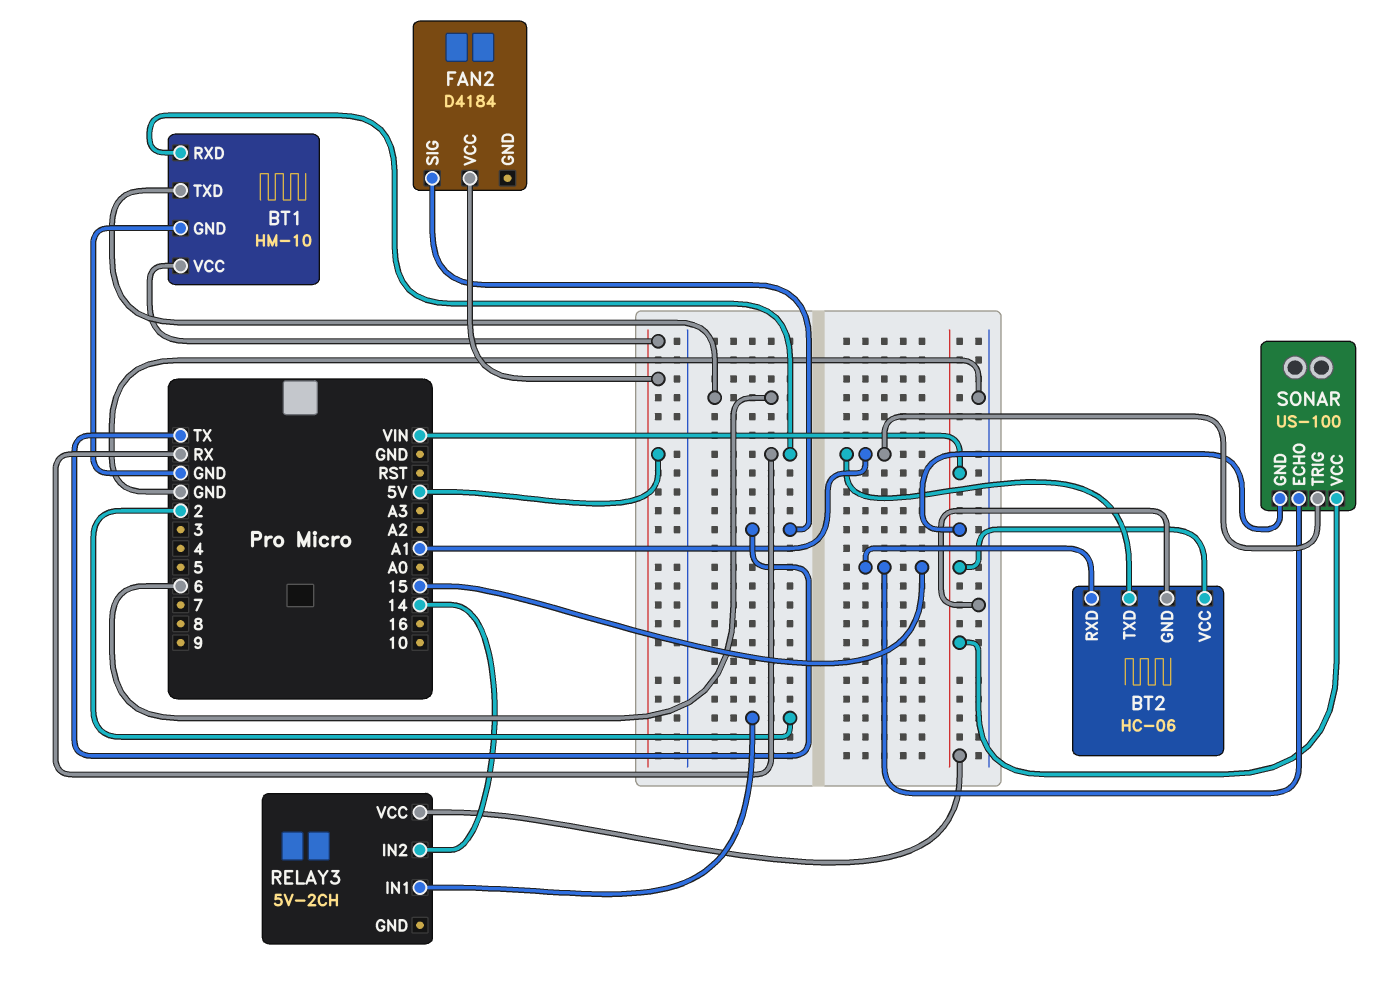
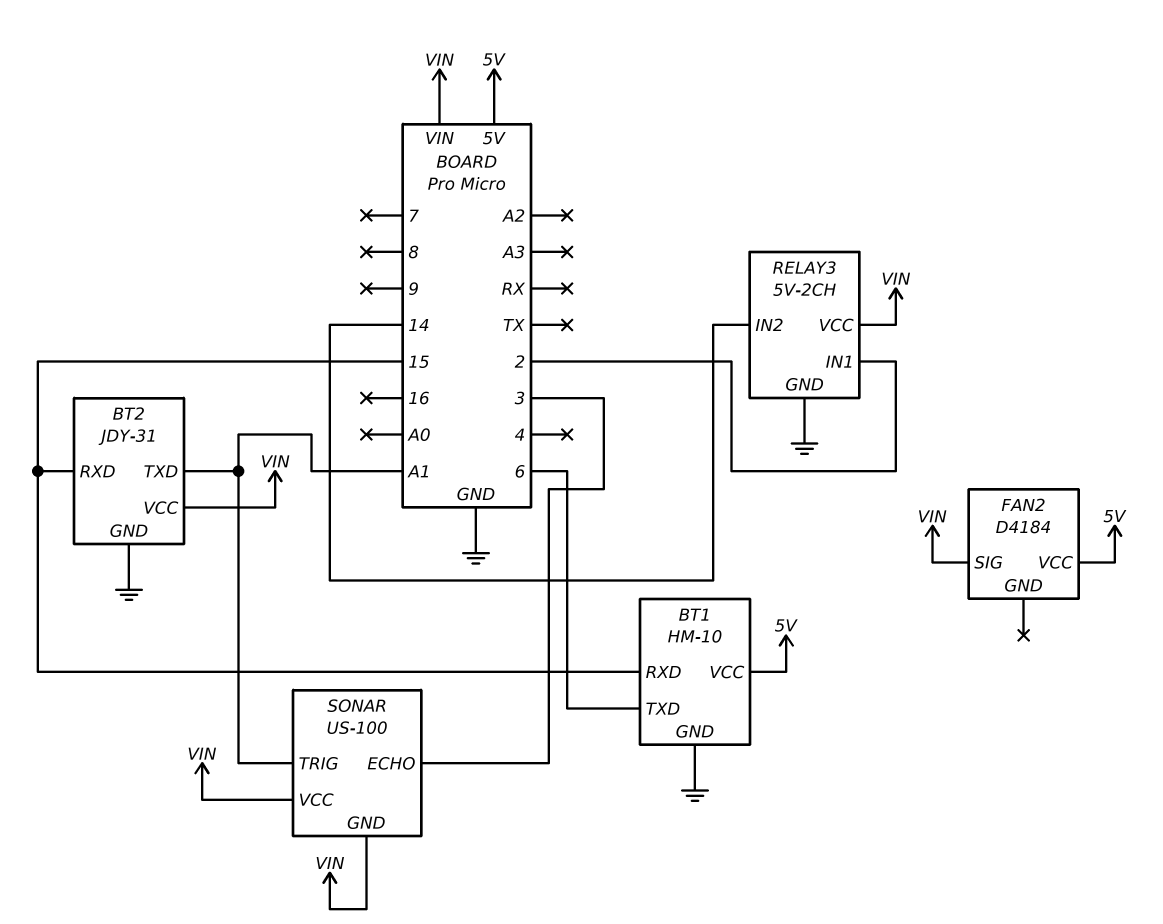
BT1 pin RXD: RX -> 15
BT2: HC-06 -> JDY-31
FAN2 pin SIG: TX -> VIN
RELAY3 pin GND: none -> GND
SONAR pin ECHO: 15 -> 3

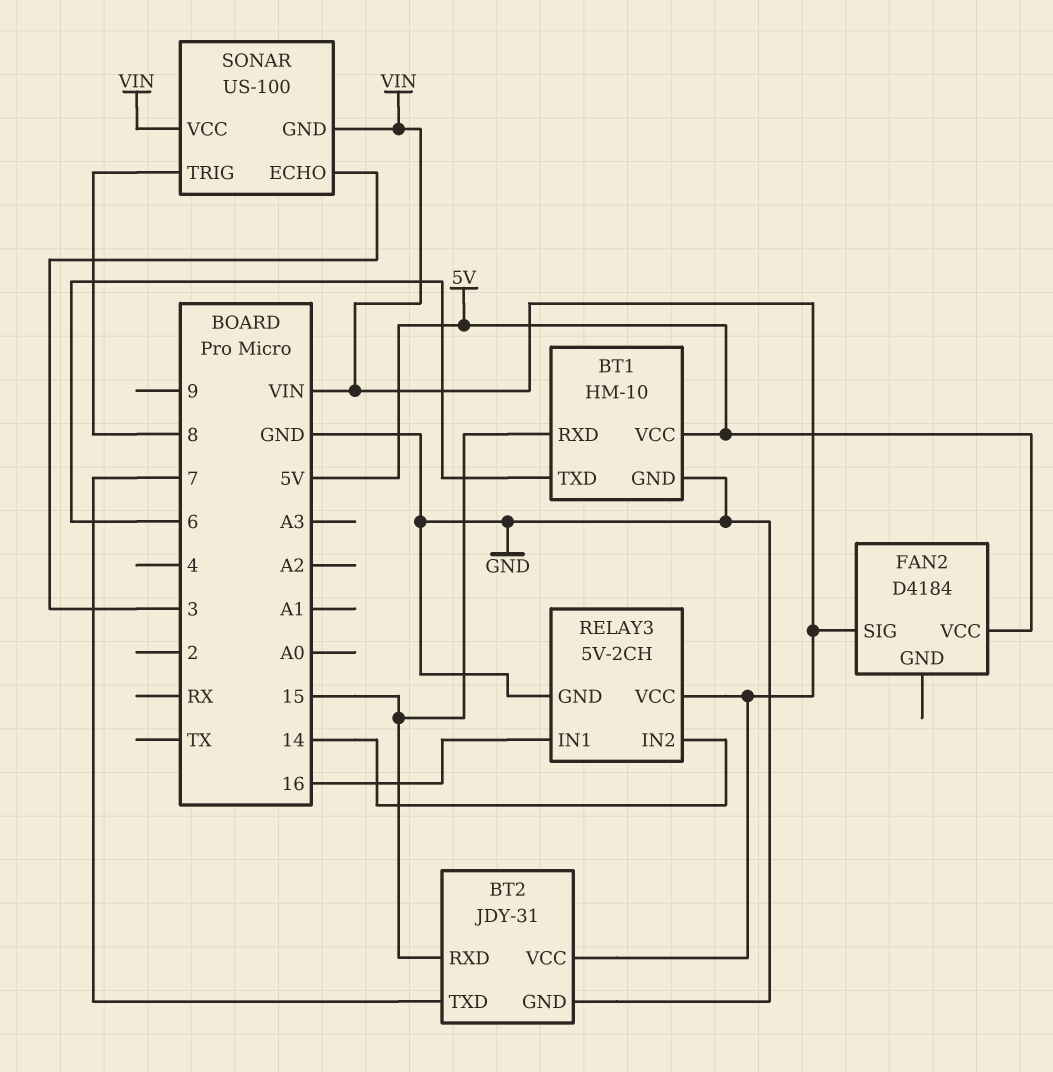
BT2 pin TXD: A1 -> 7
RELAY3 pin IN1: 2 -> 16
SONAR pin TRIG: A1 -> 8

